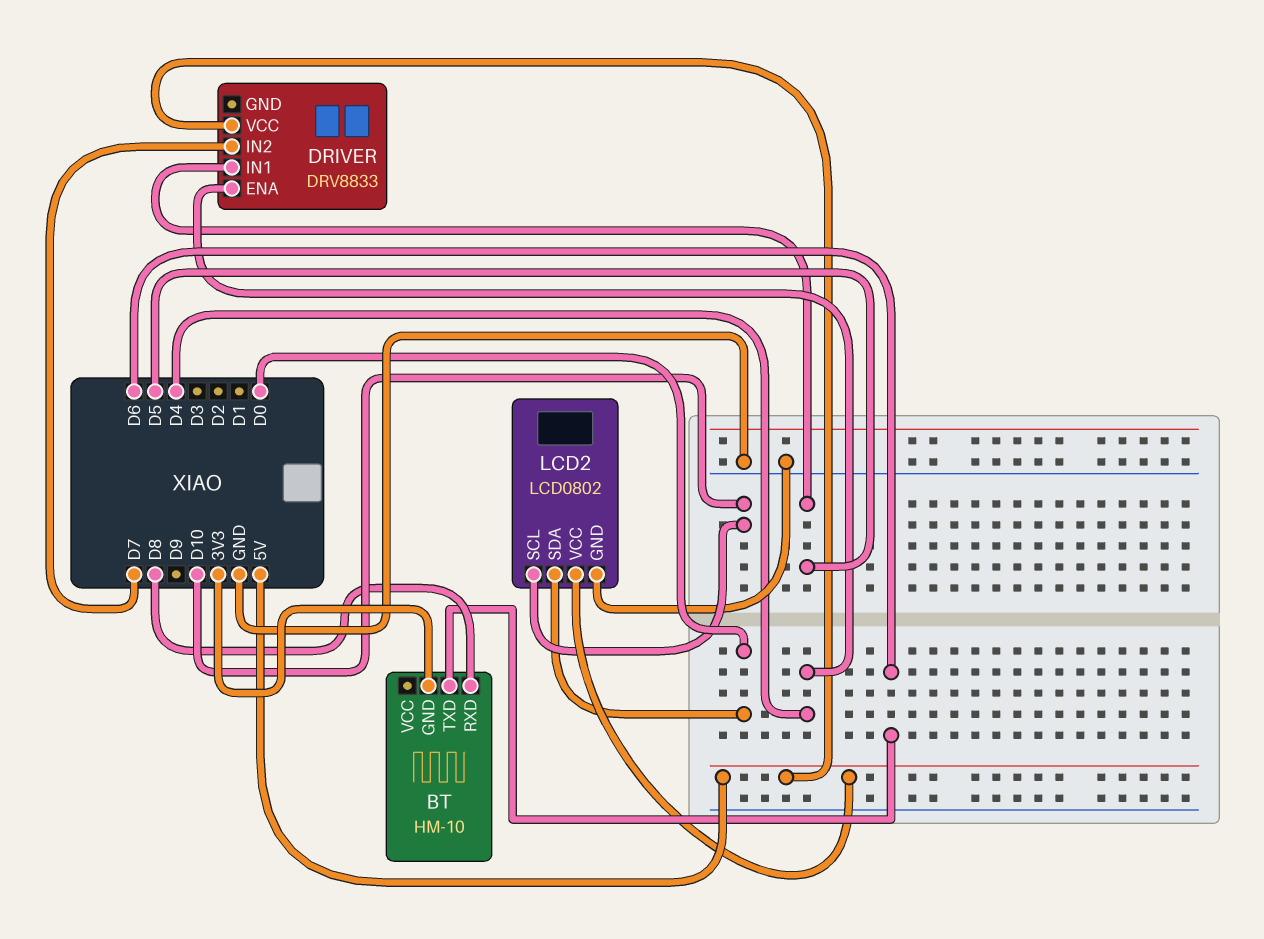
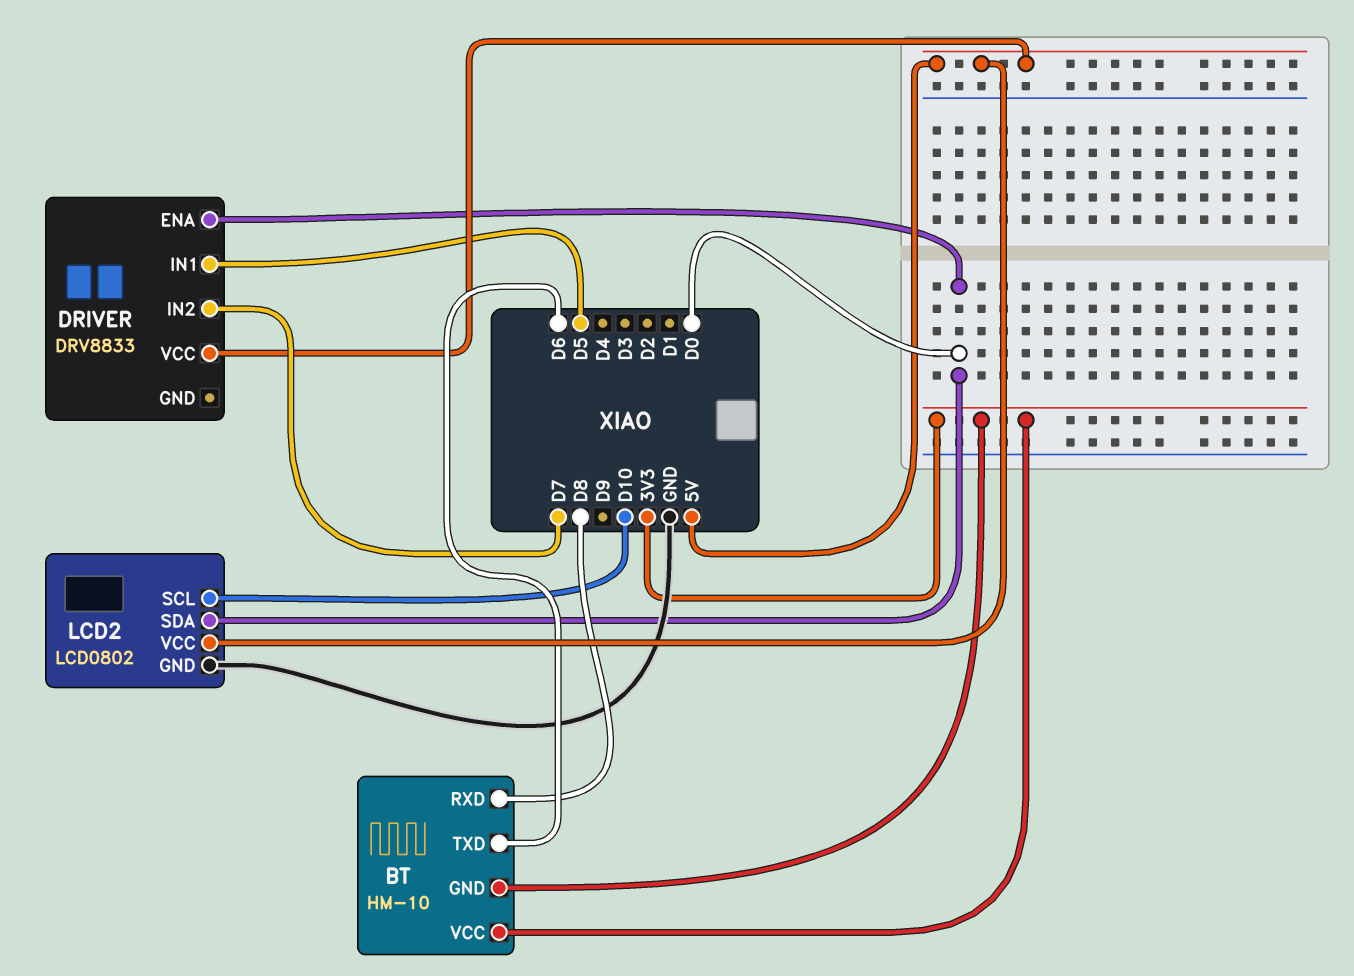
BT pin VCC: none -> 3V3
DRIVER pin ENA: D4 -> D0

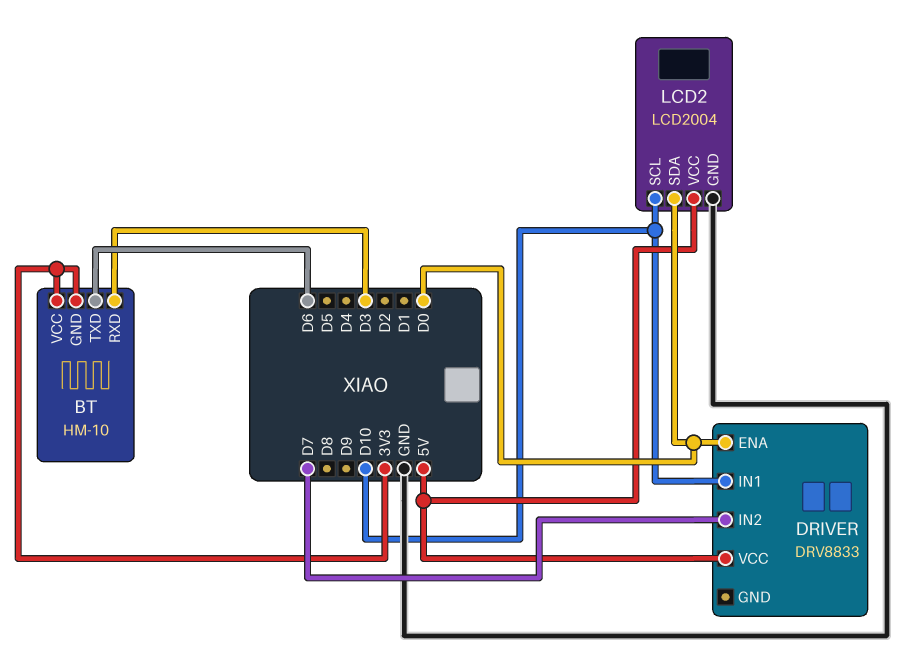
BT pin RXD: D8 -> D3
DRIVER pin IN1: D5 -> D10
LCD2: LCD0802 -> LCD2004

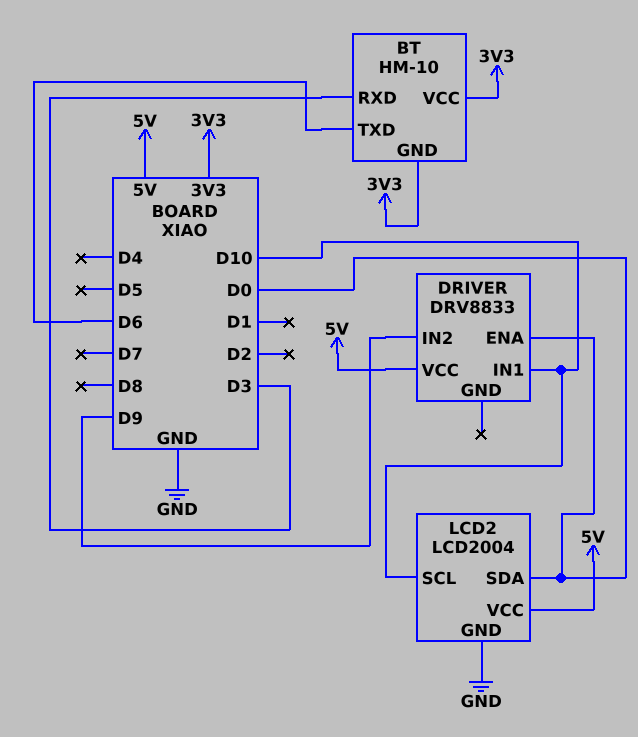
DRIVER pin IN2: D7 -> D9

